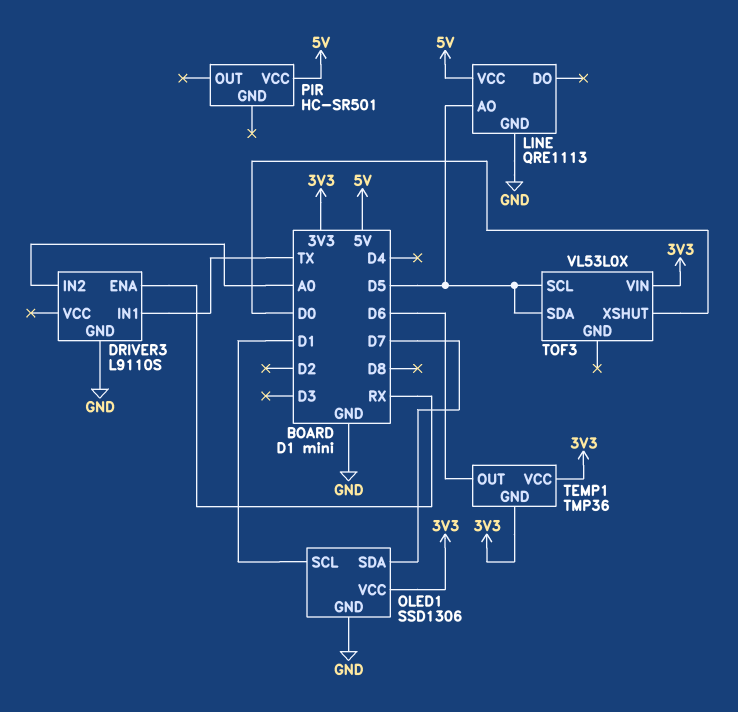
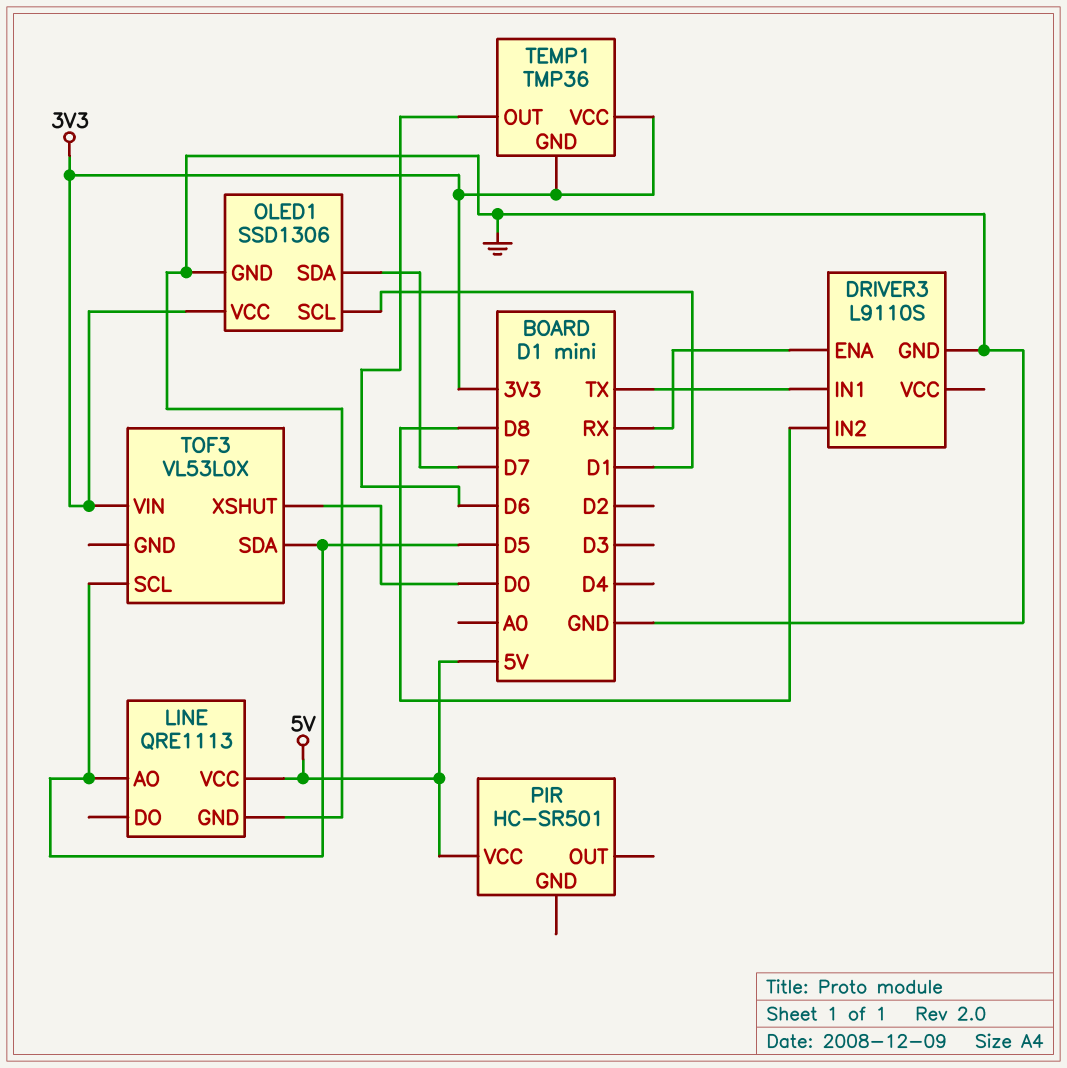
DRIVER3 pin IN2: A0 -> D8

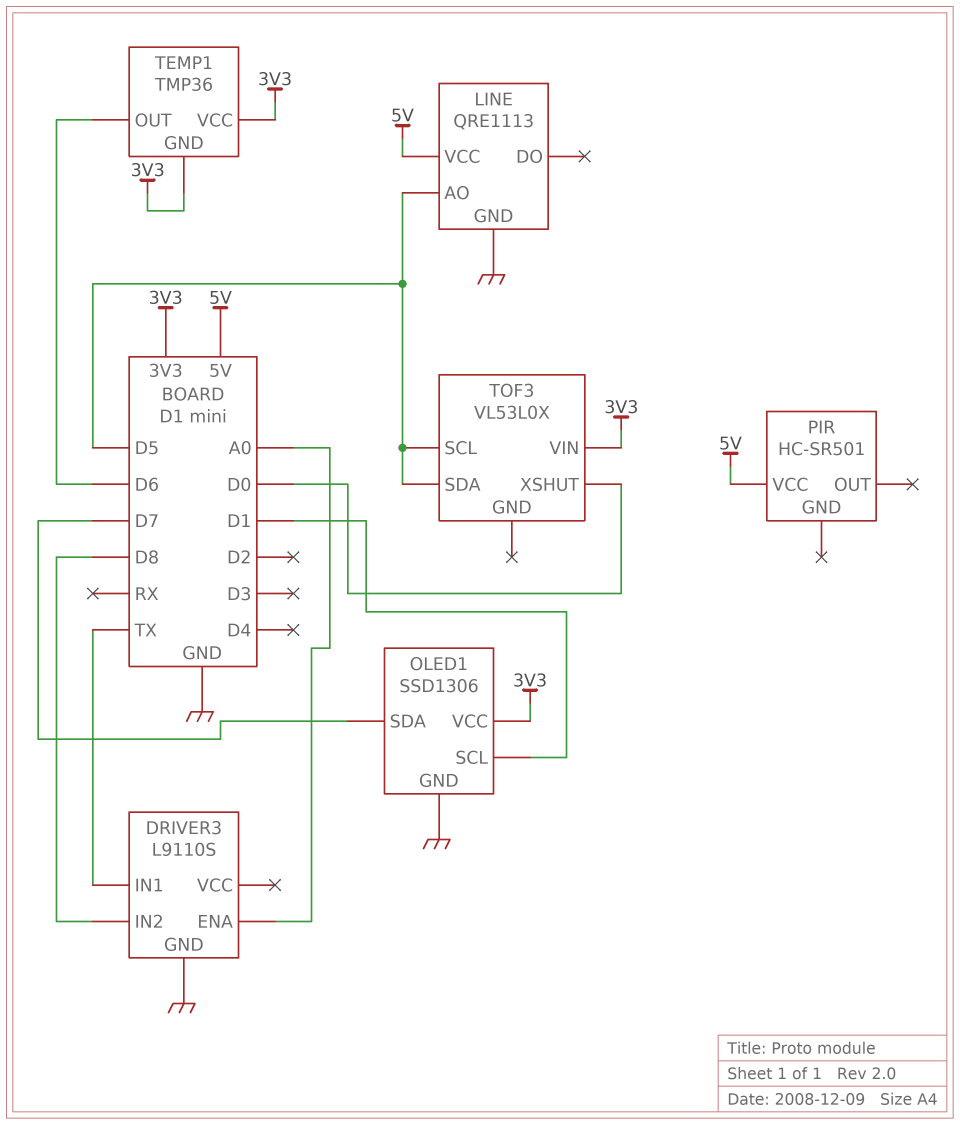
DRIVER3 pin ENA: RX -> A0

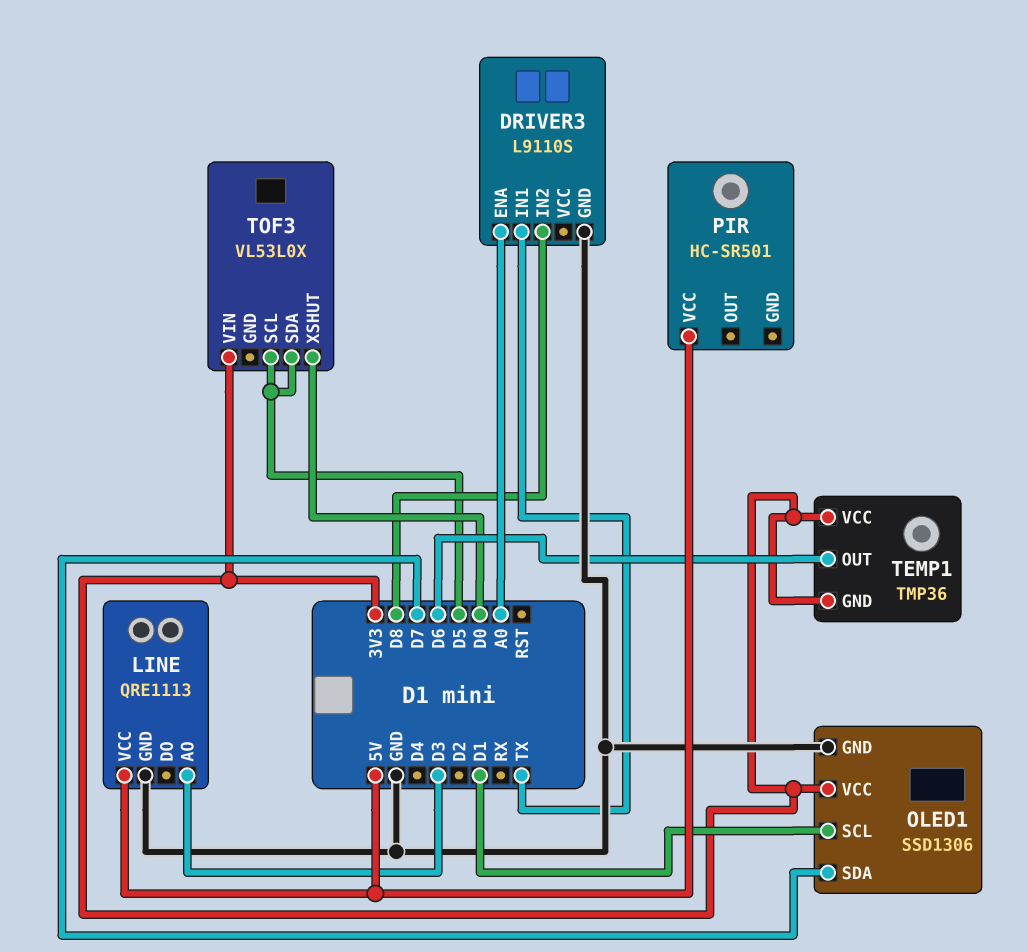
LINE pin AO: D5 -> D3

